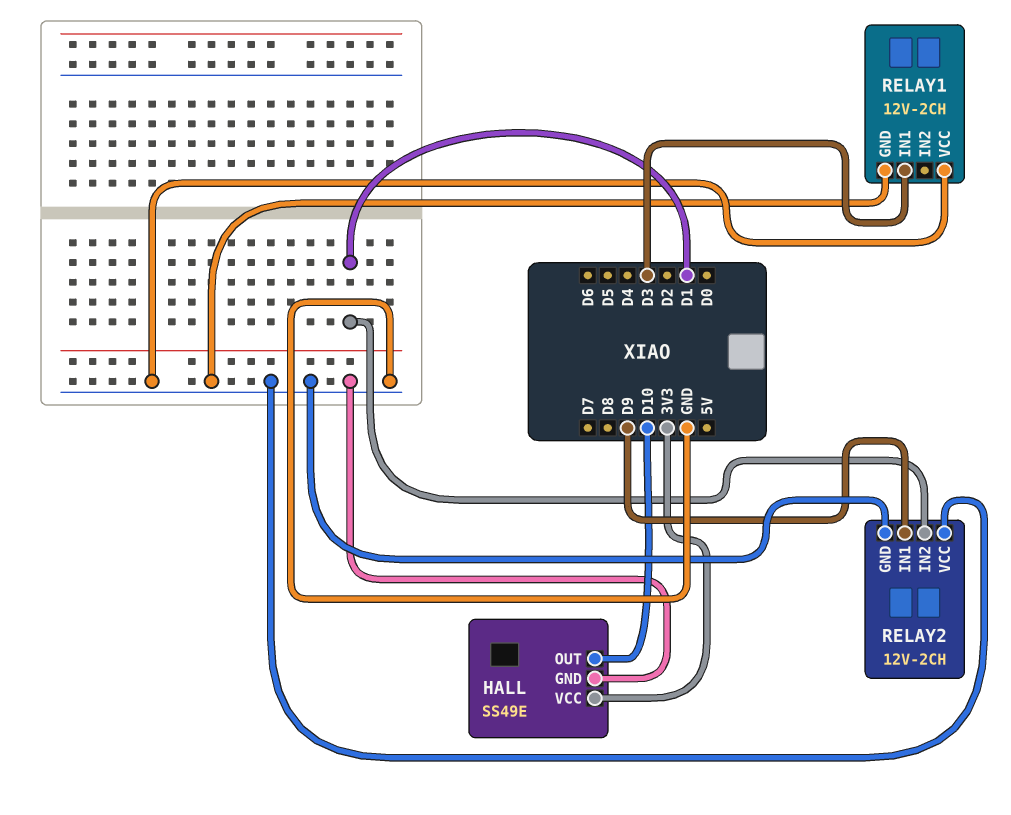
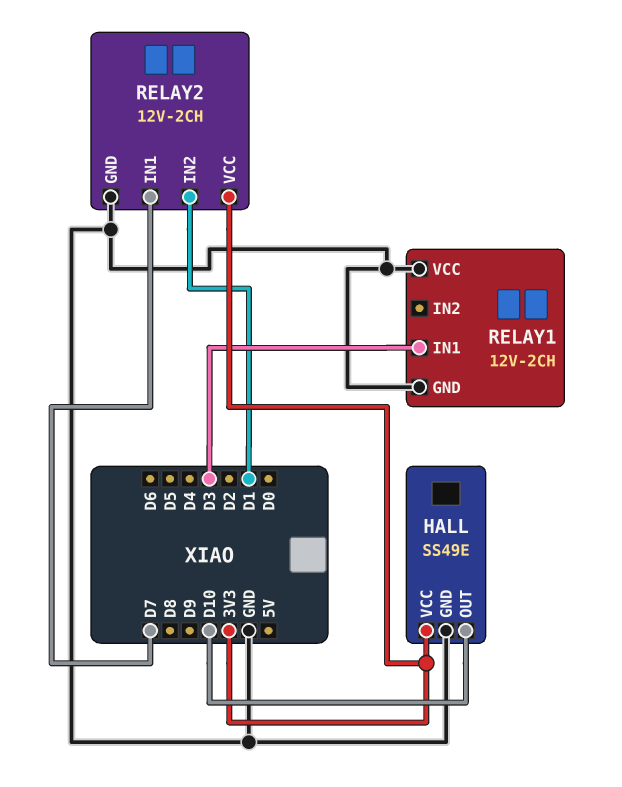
RELAY2 pin IN1: D9 -> D7
RELAY2 pin VCC: GND -> 3V3

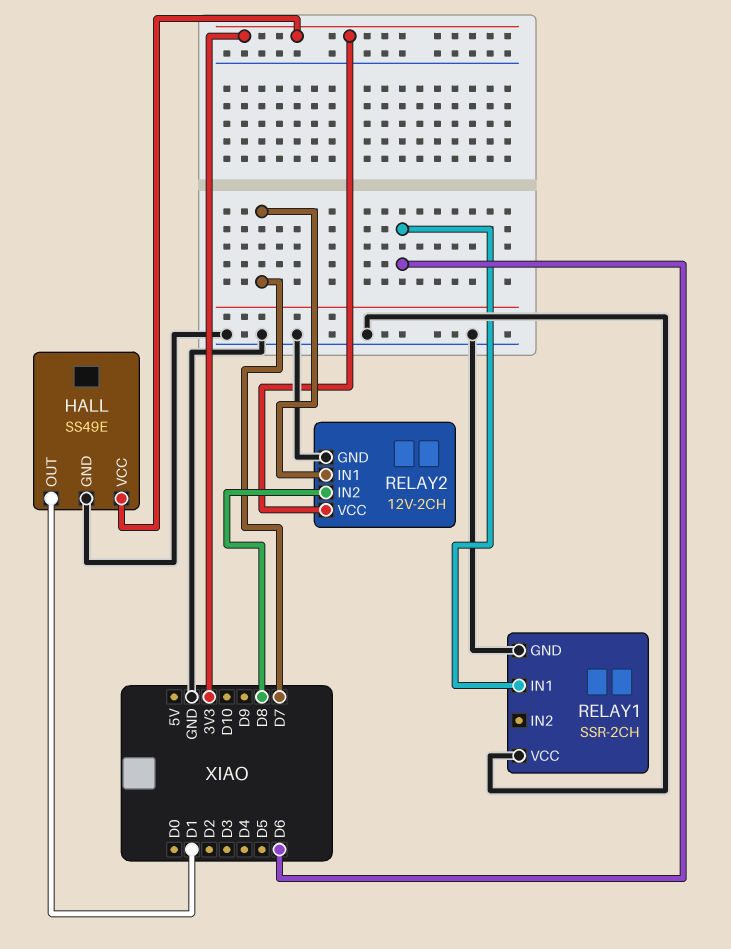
HALL pin OUT: D10 -> D1
RELAY1: 12V-2CH -> SSR-2CH
RELAY1 pin IN1: D3 -> D6
RELAY2 pin IN2: D1 -> D8

